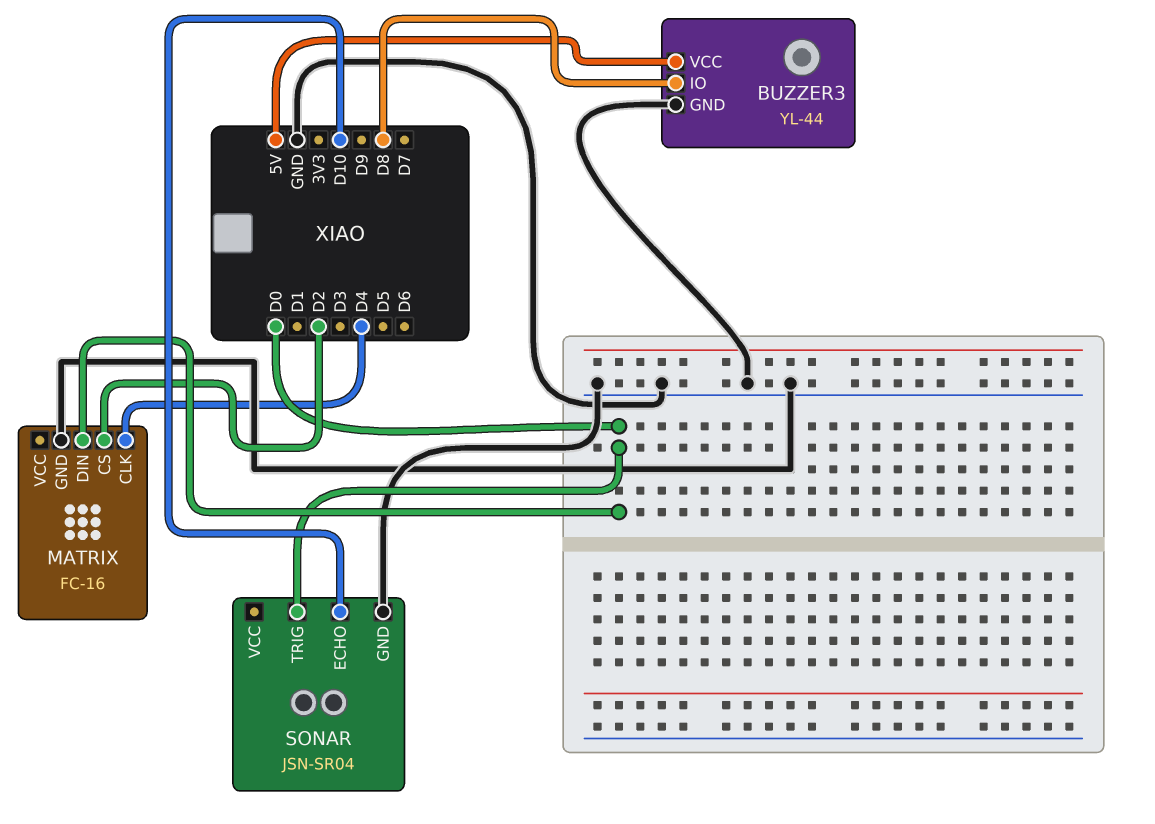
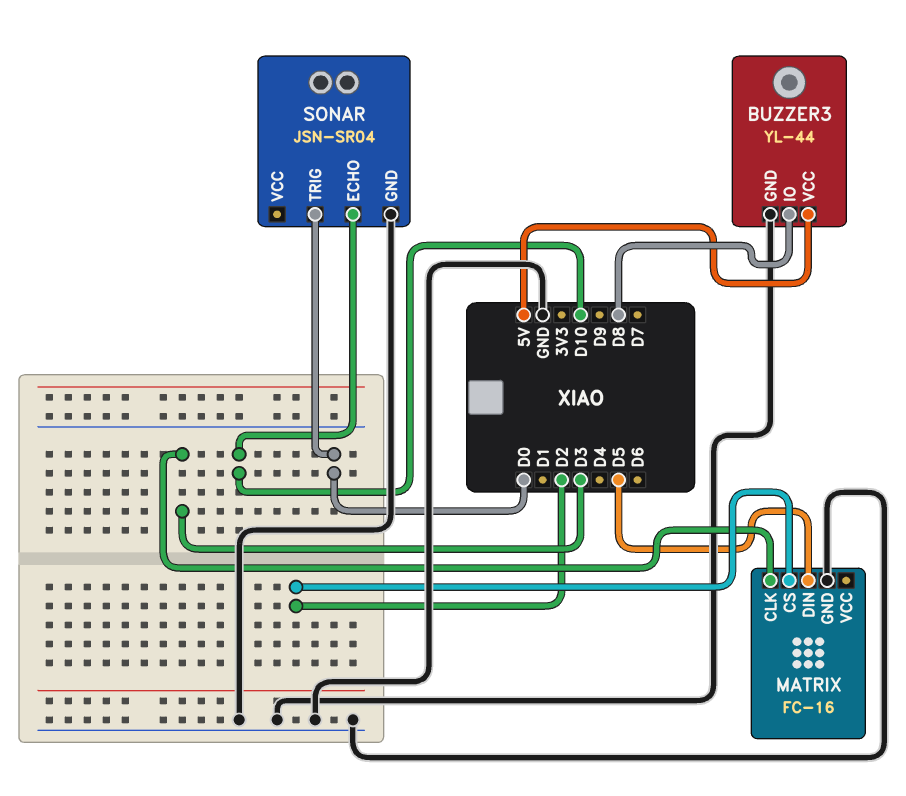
MATRIX pin CLK: D4 -> D3
MATRIX pin DIN: D0 -> D5

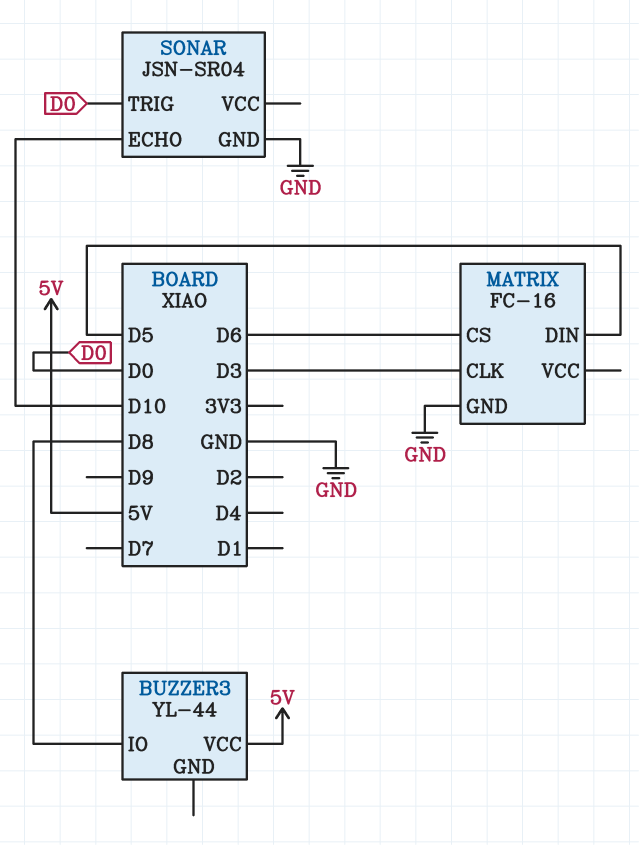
BUZZER3 pin GND: GND -> none
MATRIX pin CS: D2 -> D6

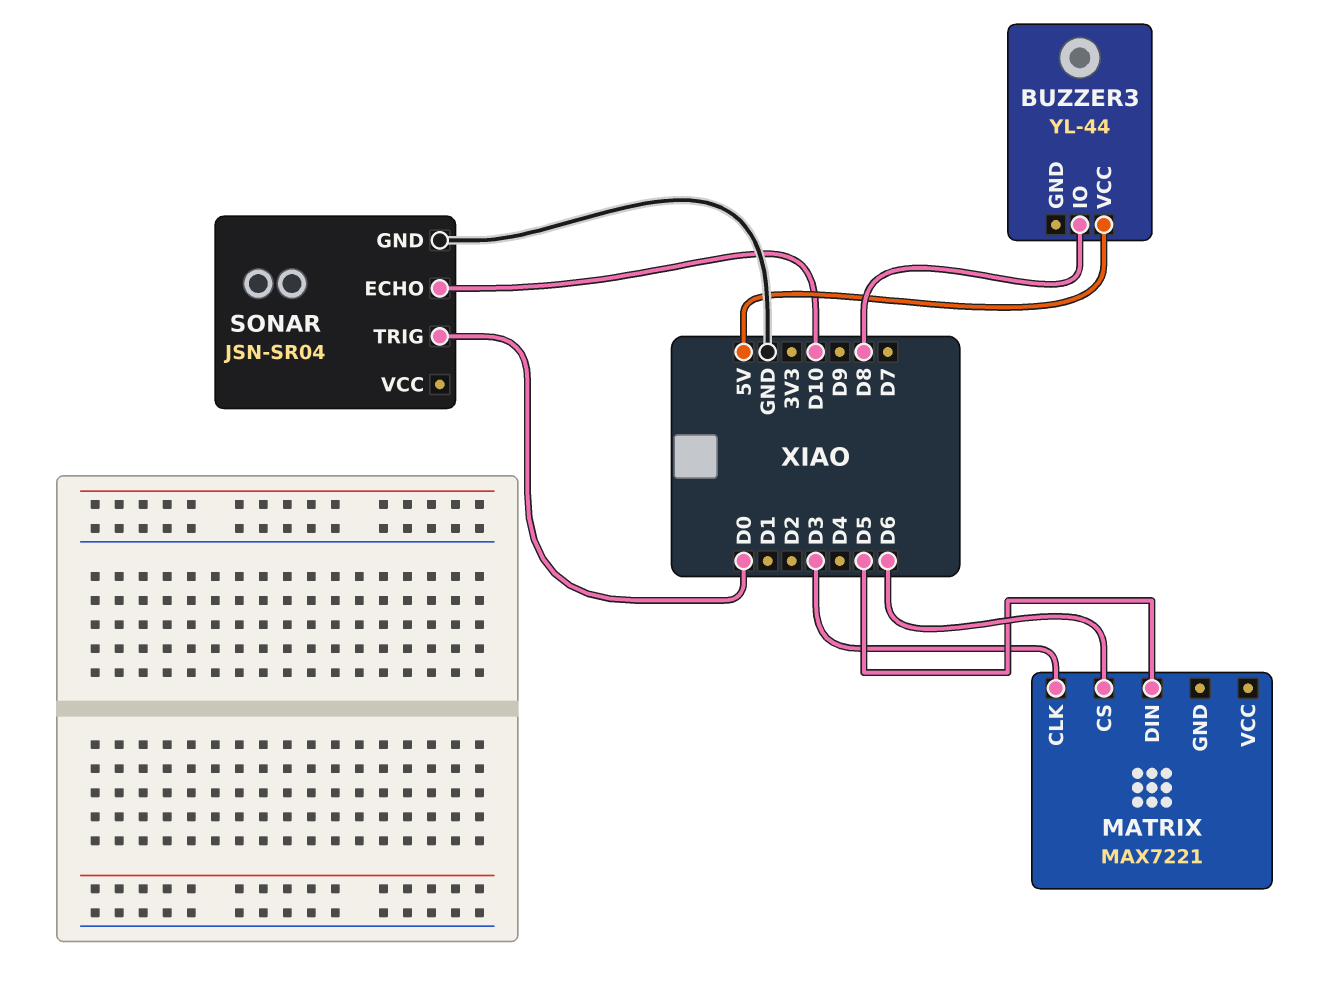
MATRIX: FC-16 -> MAX7221
MATRIX pin GND: GND -> none

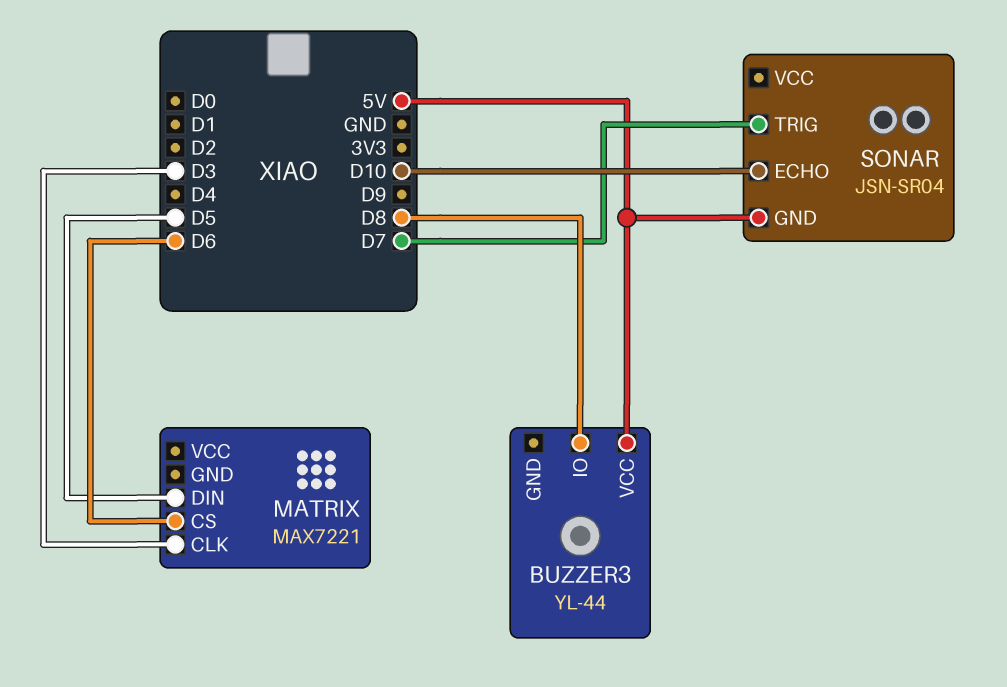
SONAR pin GND: GND -> 5V
SONAR pin TRIG: D0 -> D7

